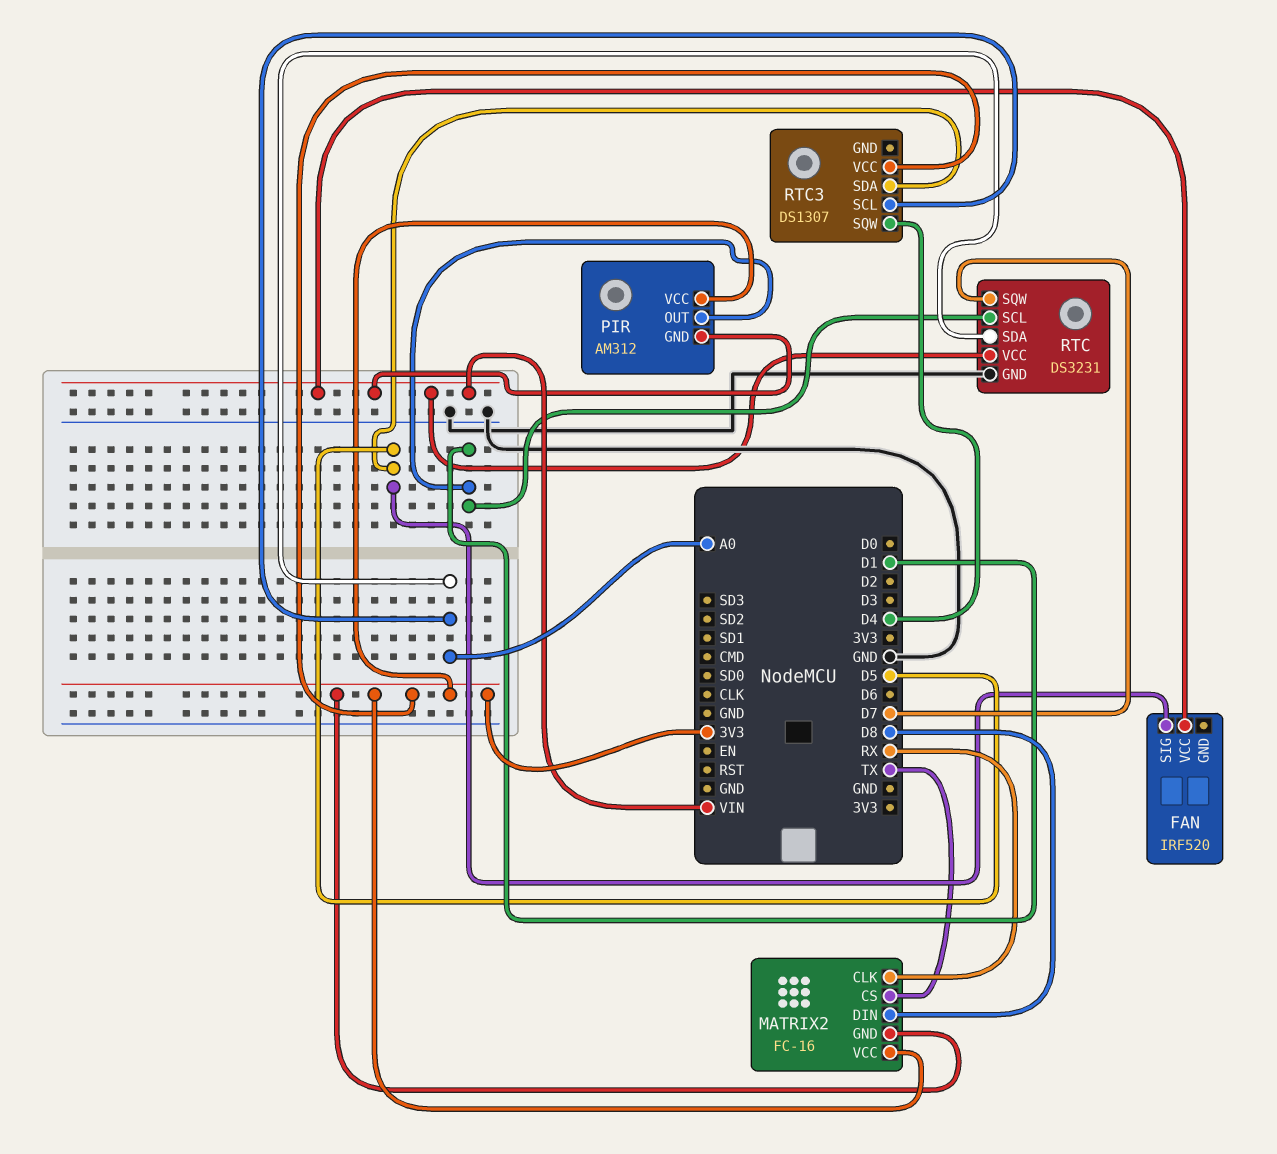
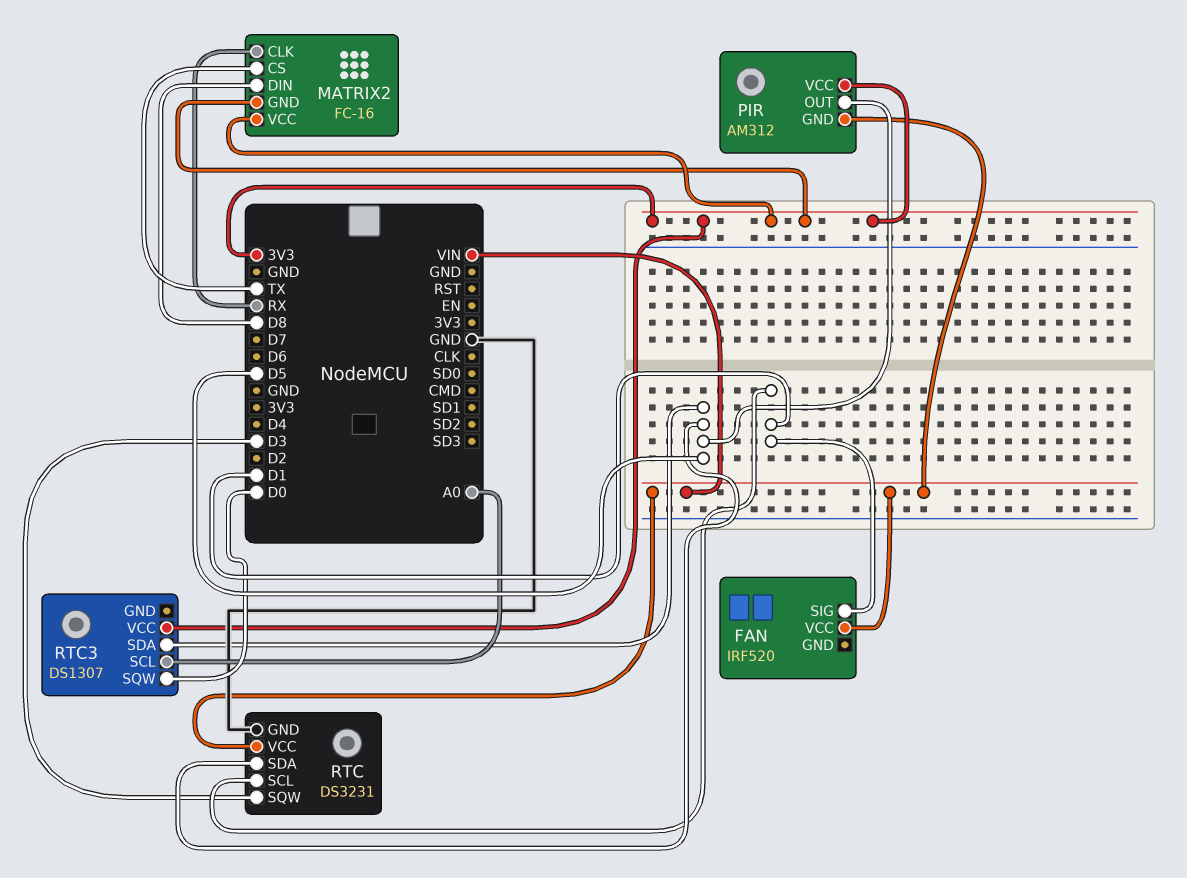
FAN pin SIG: D5 -> D1
PIR pin OUT: D1 -> D5
RTC pin SDA: A0 -> D5
RTC pin SQW: D7 -> D3
RTC3 pin SQW: D4 -> D0

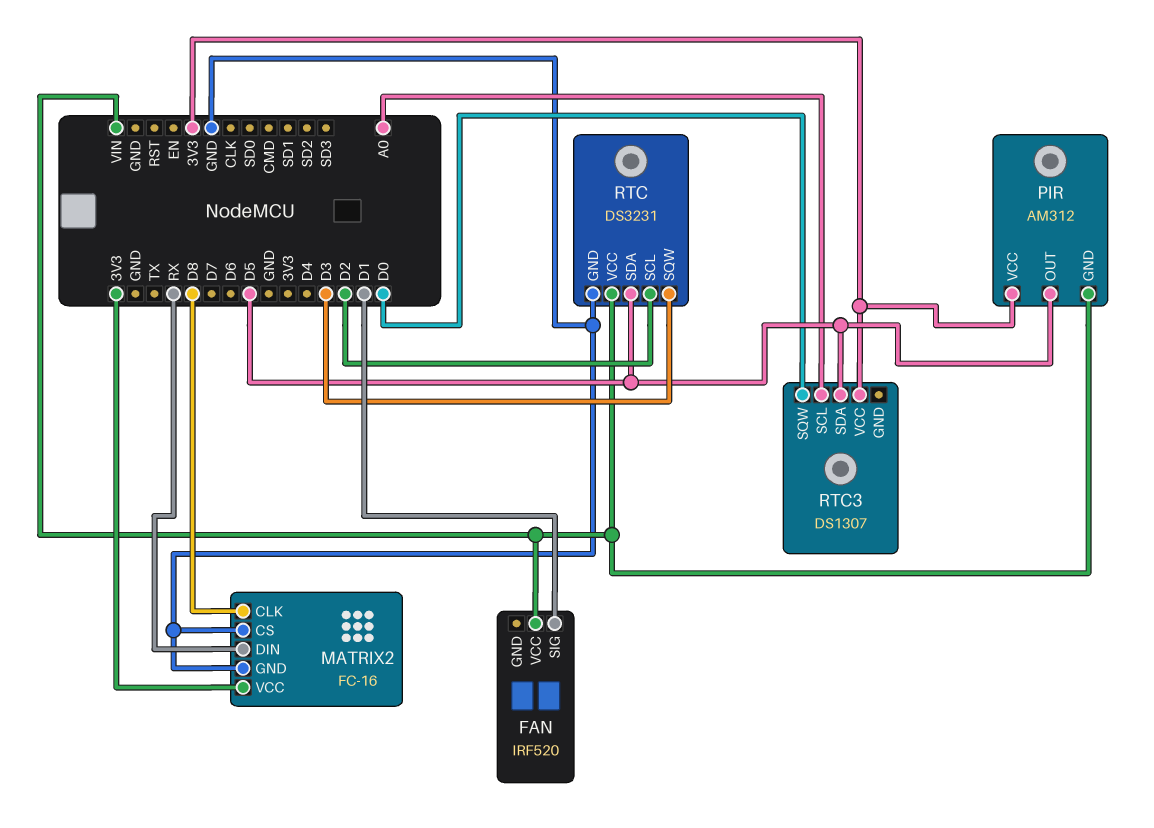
MATRIX2 pin CLK: RX -> D8
MATRIX2 pin CS: TX -> GND
MATRIX2 pin DIN: D8 -> RX
MATRIX2 pin GND: 3V3 -> GND
RTC pin SCL: D1 -> D2

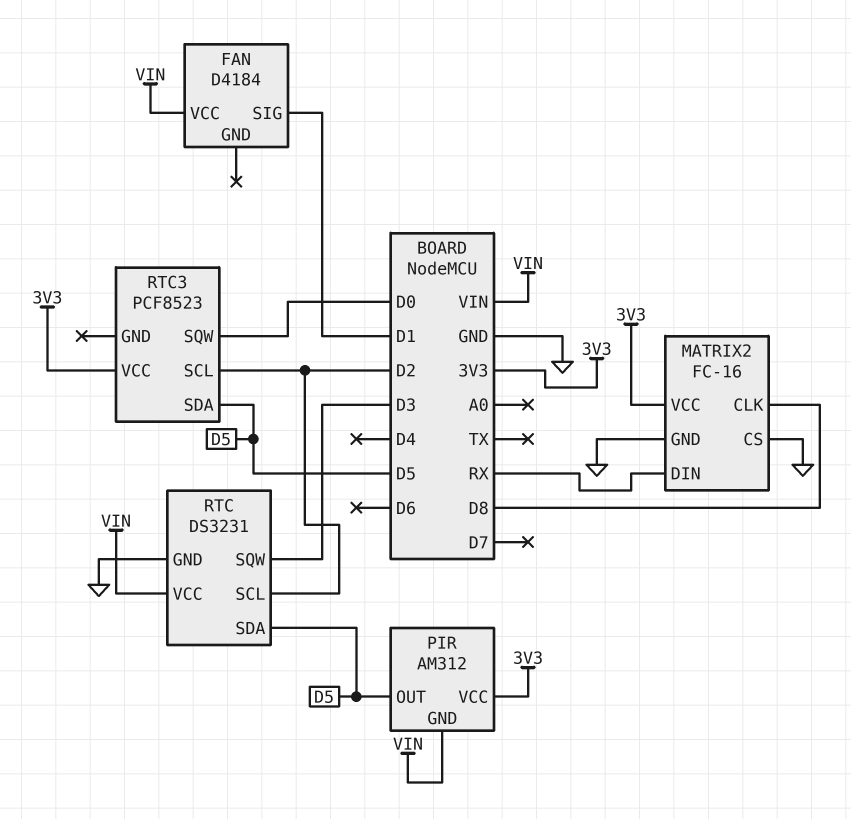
FAN: IRF520 -> D4184
RTC3: DS1307 -> PCF8523
RTC3 pin SCL: A0 -> D2

